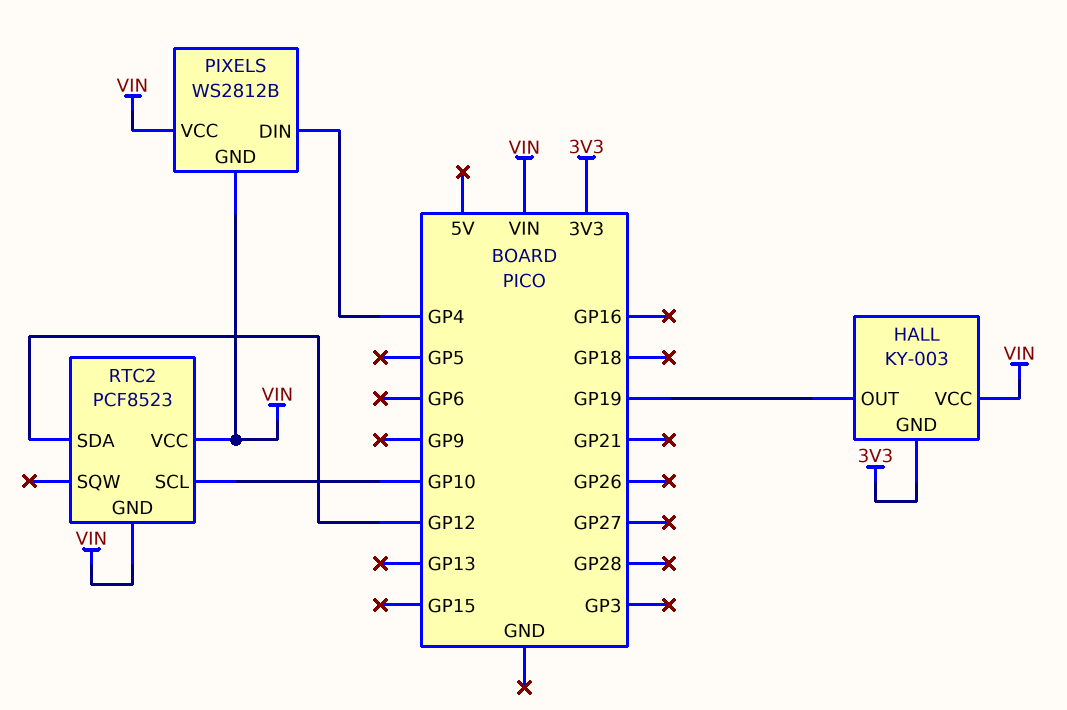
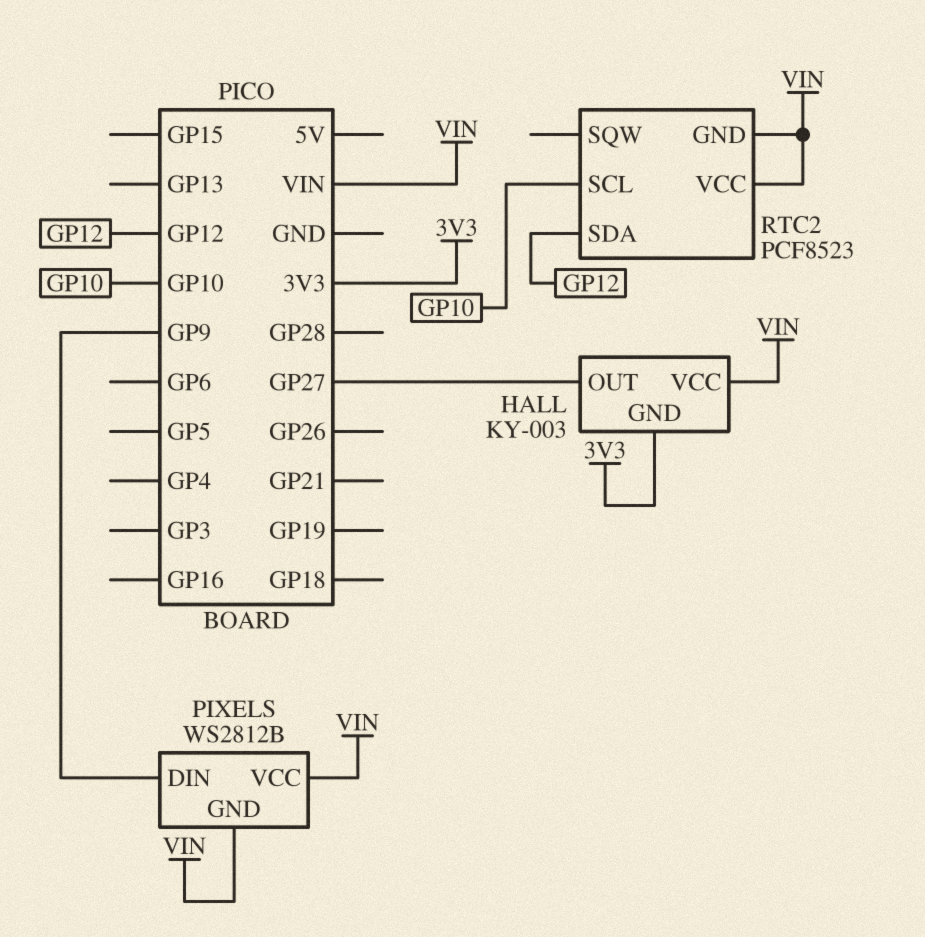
HALL pin OUT: GP19 -> GP27
PIXELS pin DIN: GP4 -> GP9

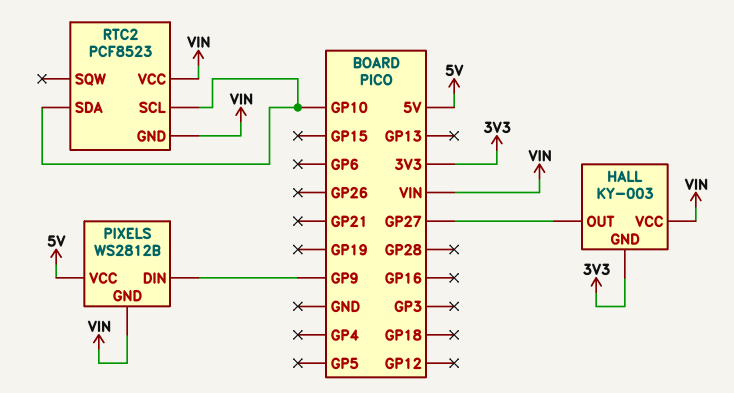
PIXELS pin VCC: VIN -> 5V
RTC2 pin SDA: GP12 -> GP10

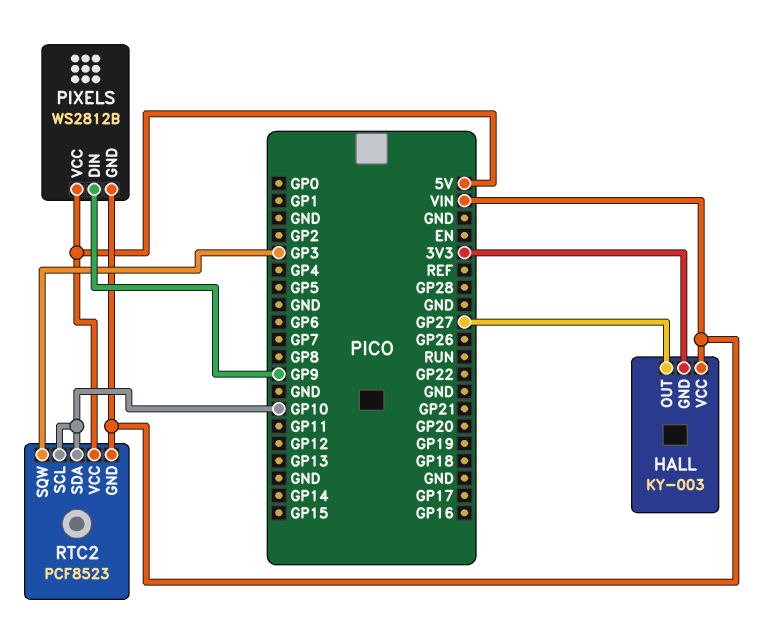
RTC2 pin SQW: none -> GP3
RTC2 pin VCC: VIN -> 5V

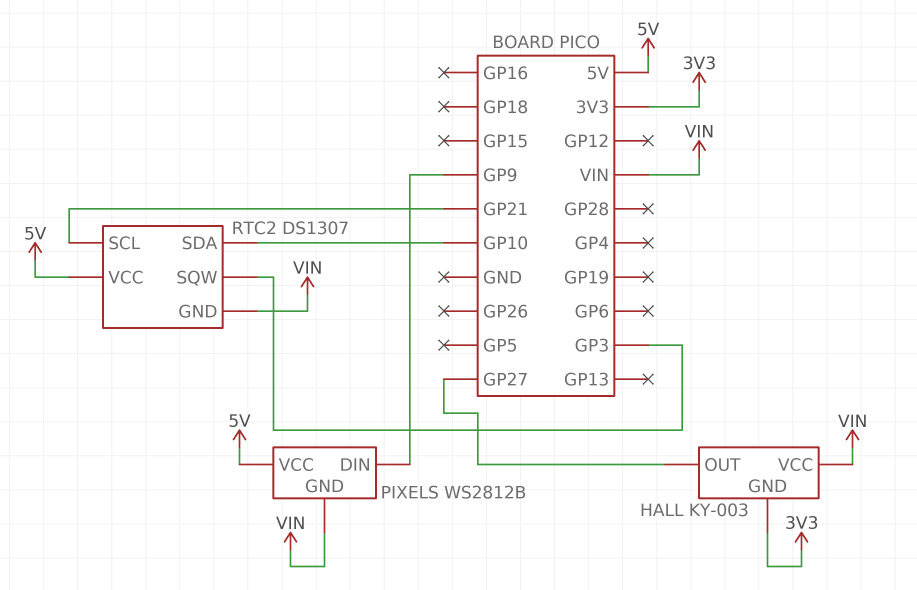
RTC2: PCF8523 -> DS1307
RTC2 pin SCL: GP10 -> GP21

